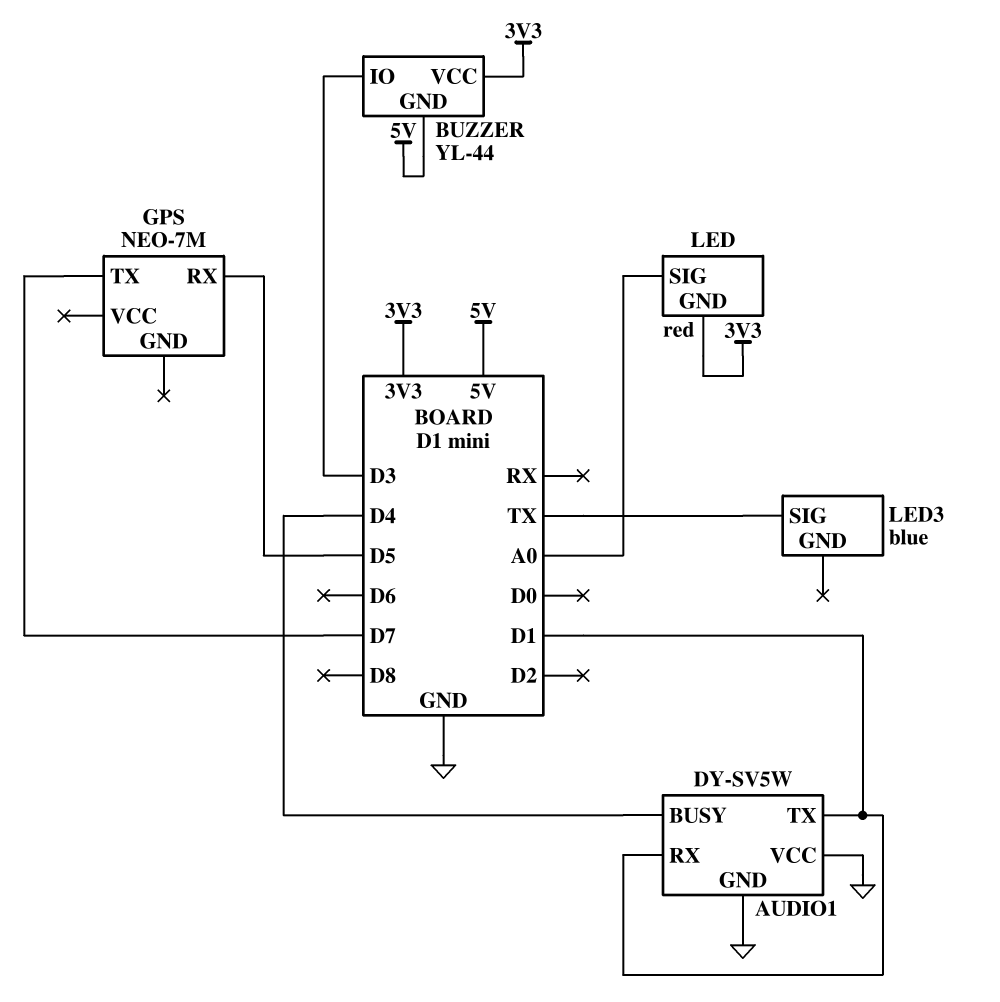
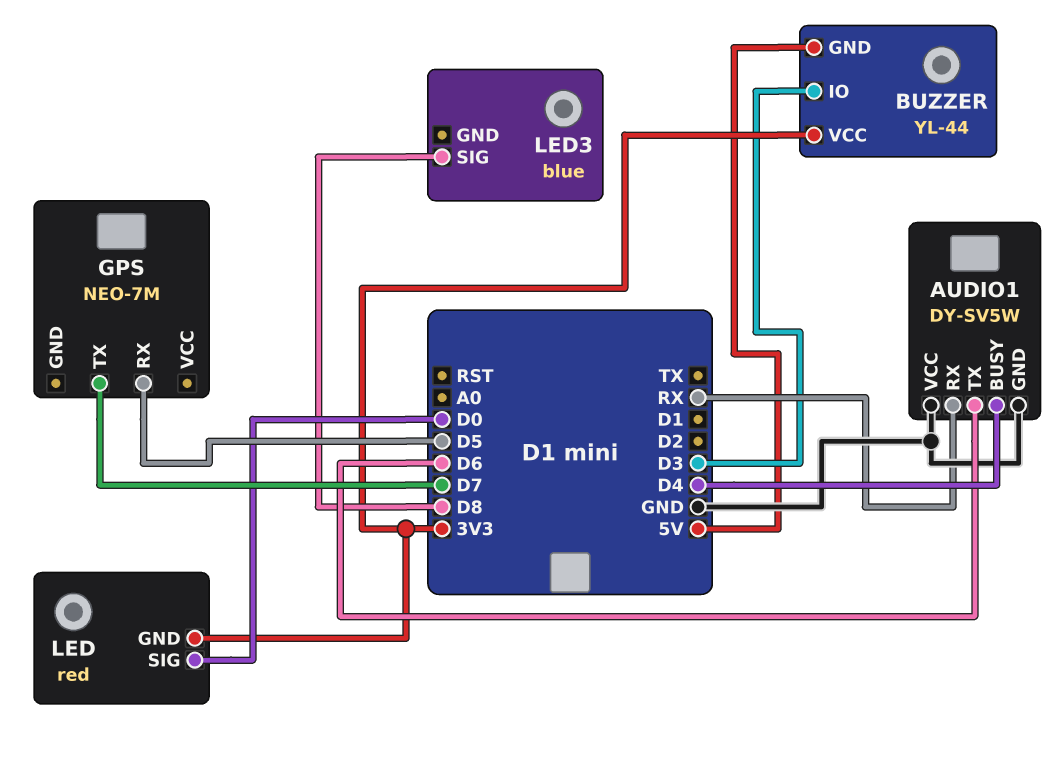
AUDIO1 pin RX: D1 -> RX
AUDIO1 pin TX: D1 -> D6
LED pin SIG: A0 -> D0
LED3 pin SIG: TX -> D8

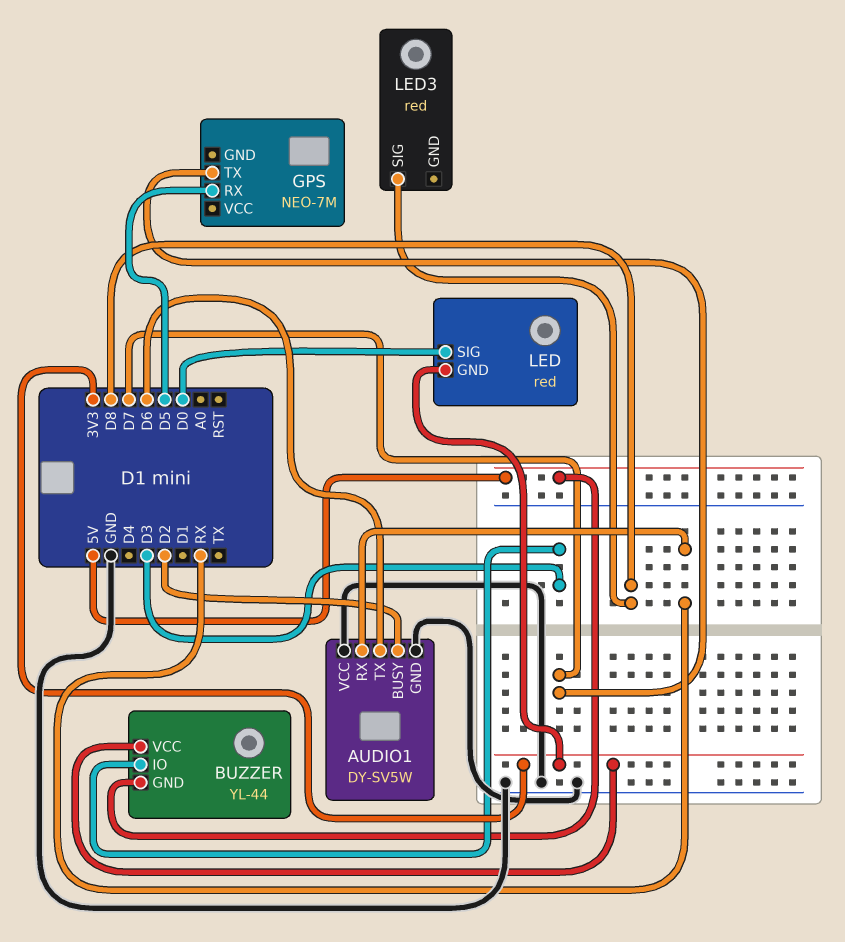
AUDIO1 pin BUSY: D4 -> D2
LED3: blue -> red

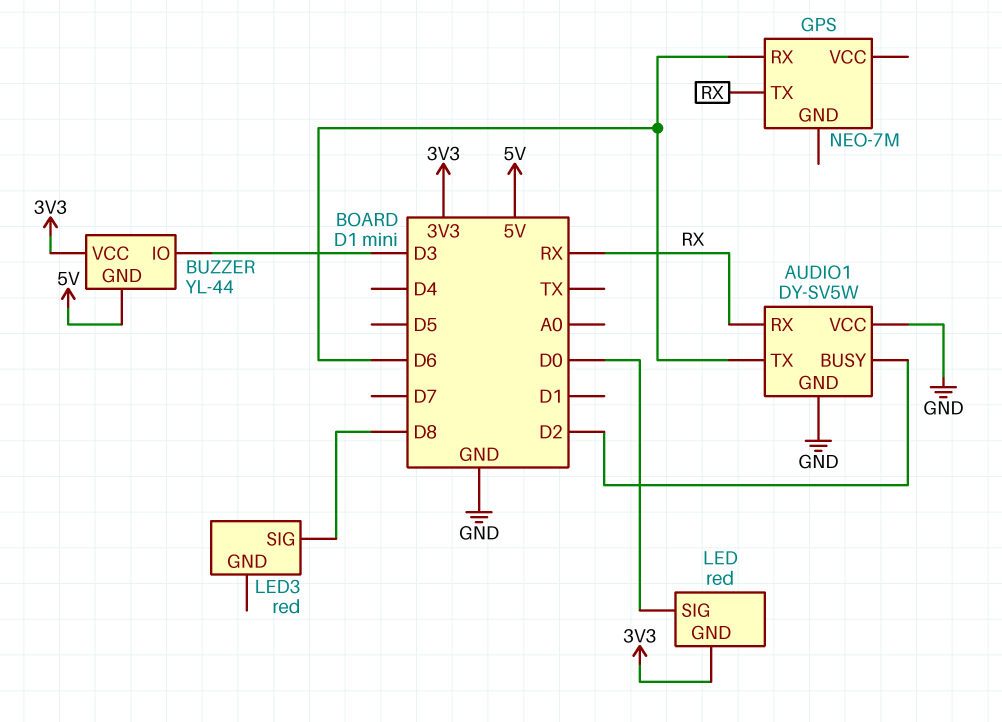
GPS pin RX: D5 -> D6
GPS pin TX: D7 -> RX

